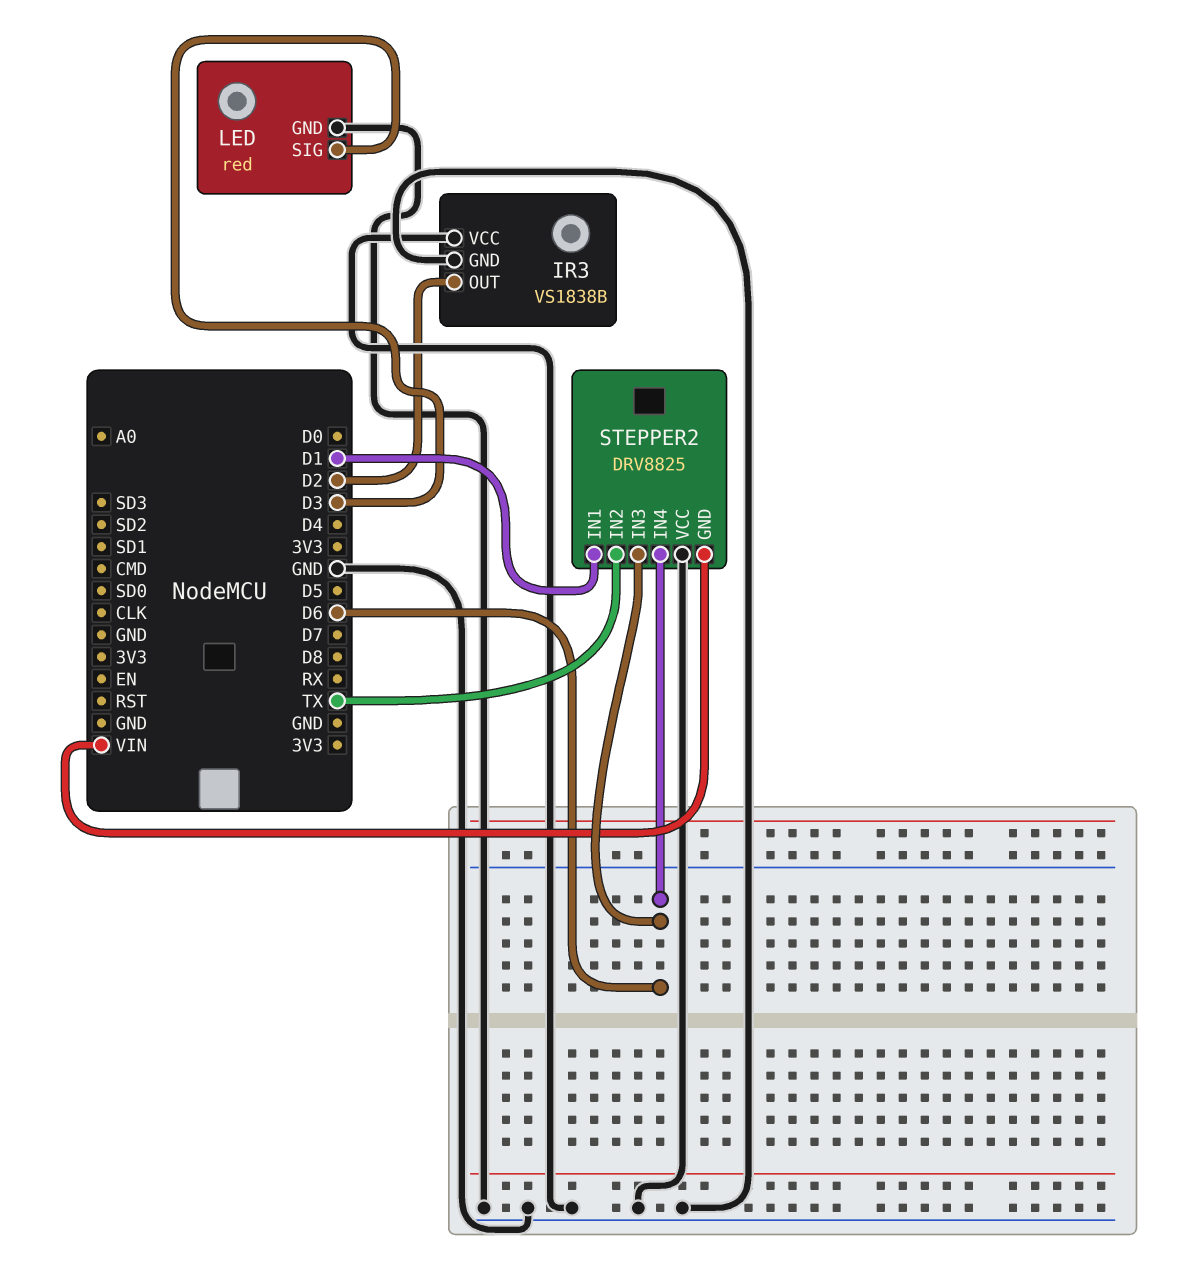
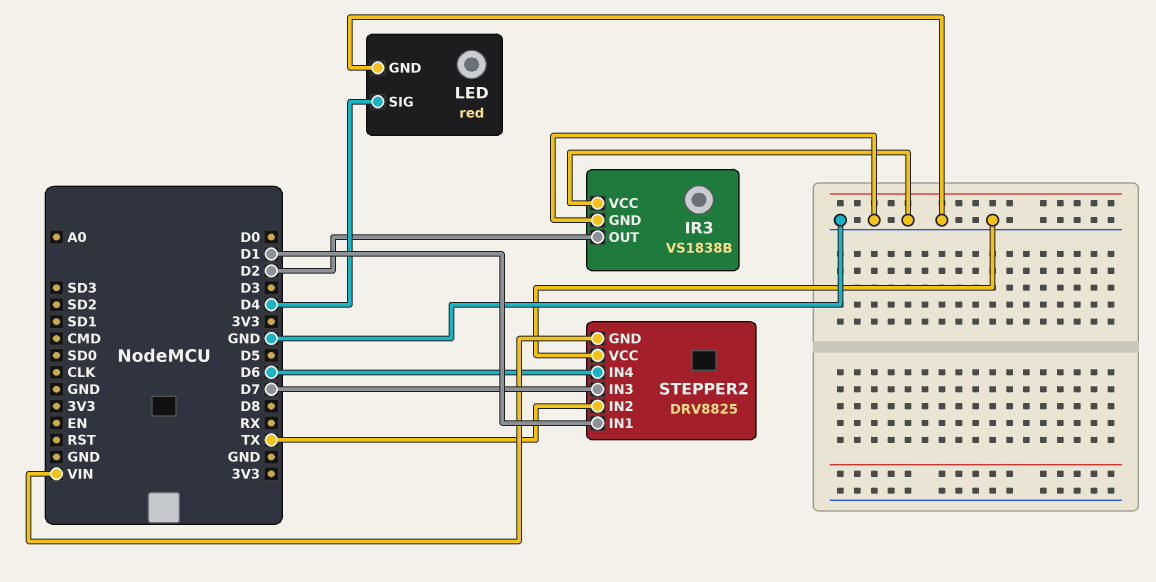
LED pin SIG: D3 -> D4
STEPPER2 pin IN3: D6 -> D7

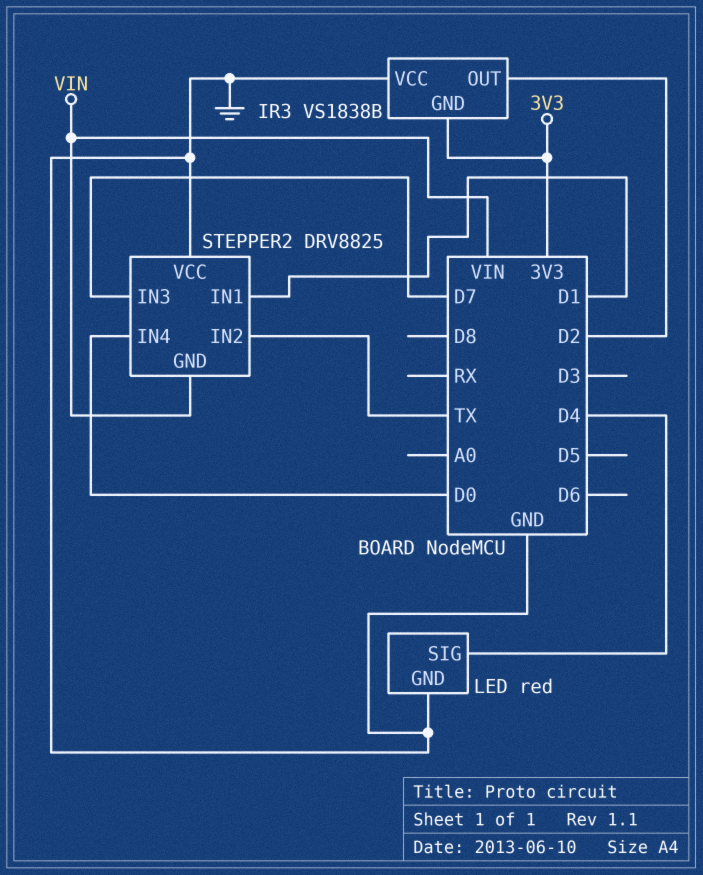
IR3 pin GND: GND -> 3V3
STEPPER2 pin IN4: D6 -> D0

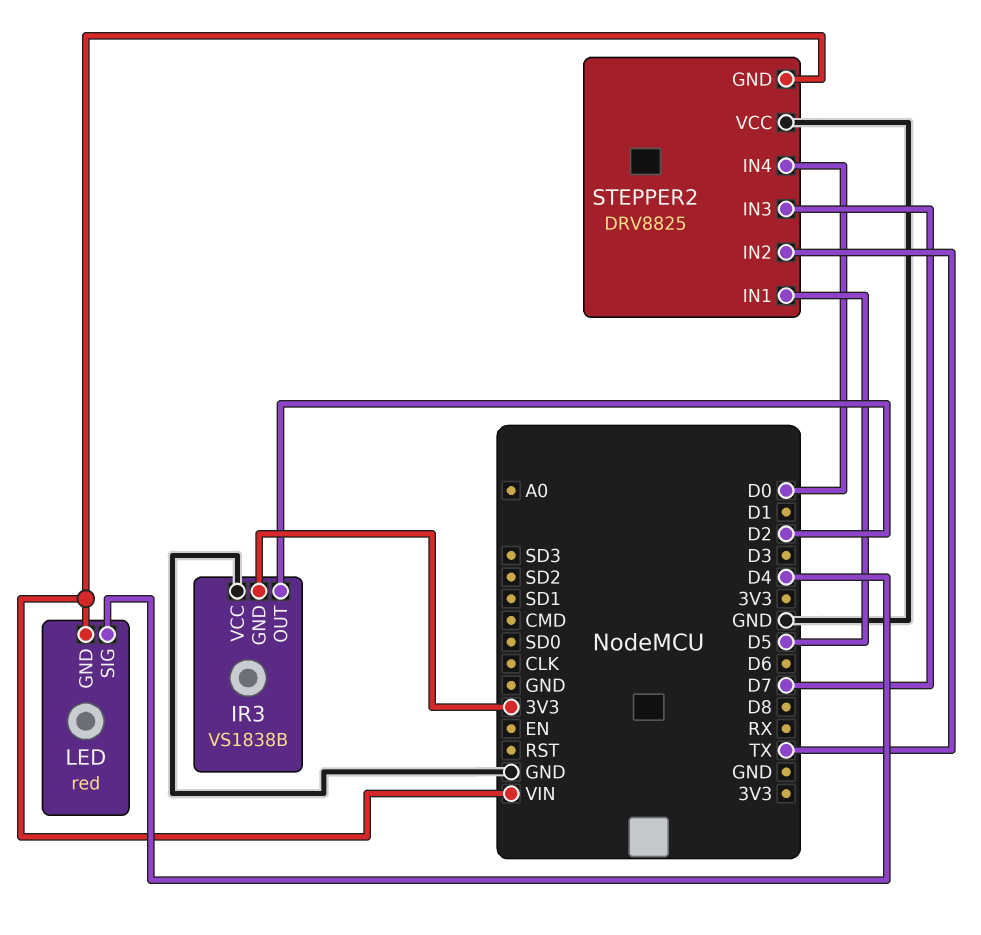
LED pin GND: GND -> VIN
STEPPER2 pin IN1: D1 -> D5

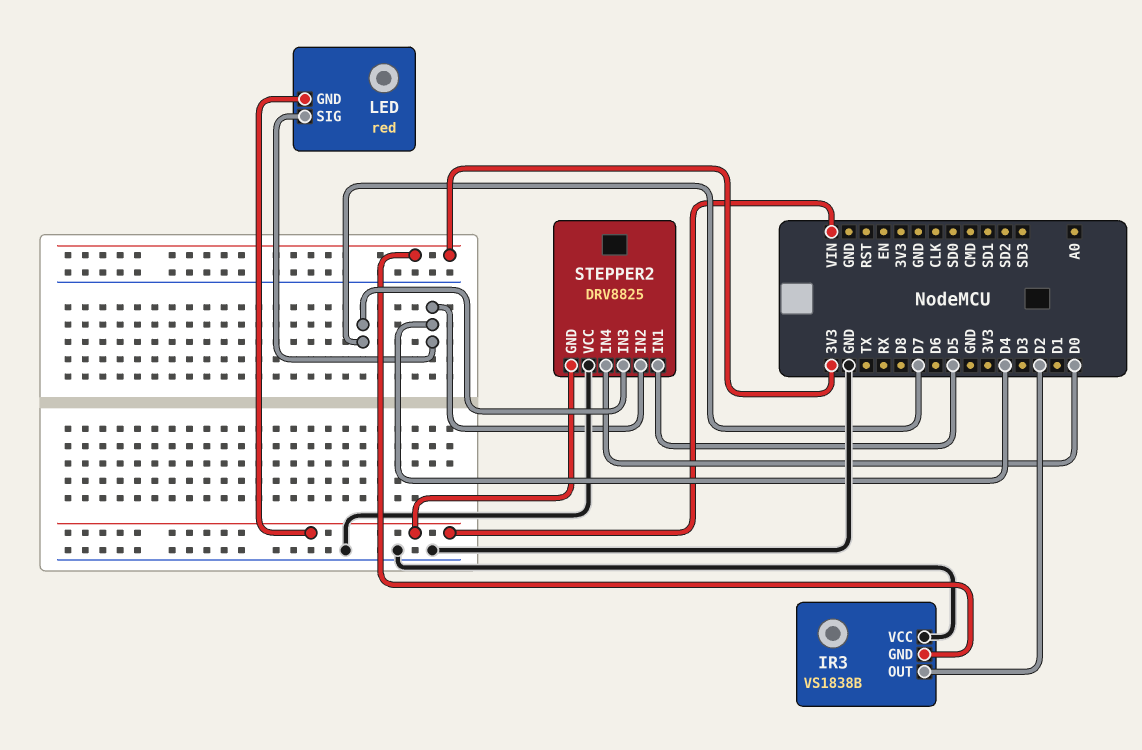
STEPPER2 pin IN2: TX -> D4

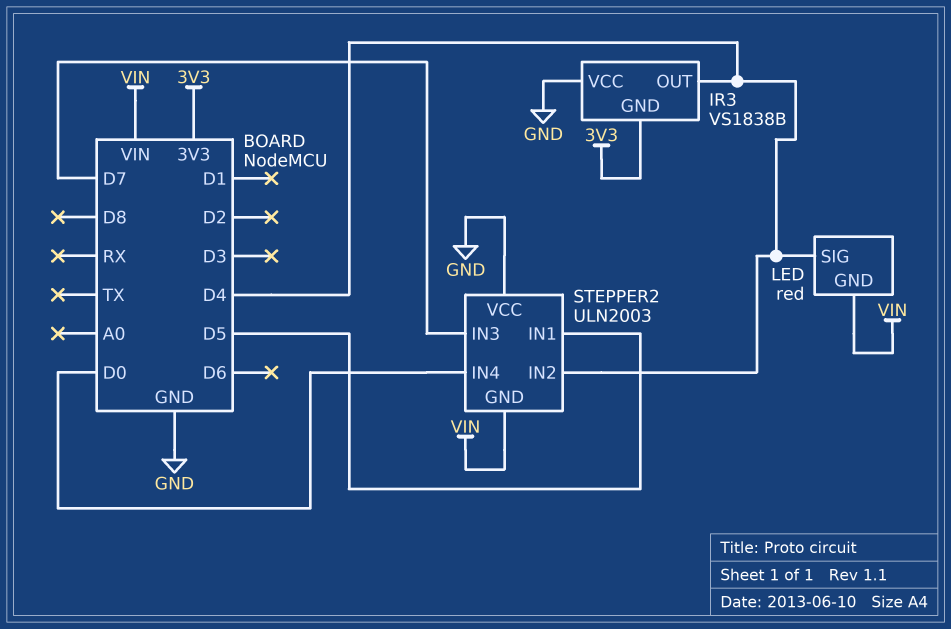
IR3 pin OUT: D2 -> D4
STEPPER2: DRV8825 -> ULN2003

